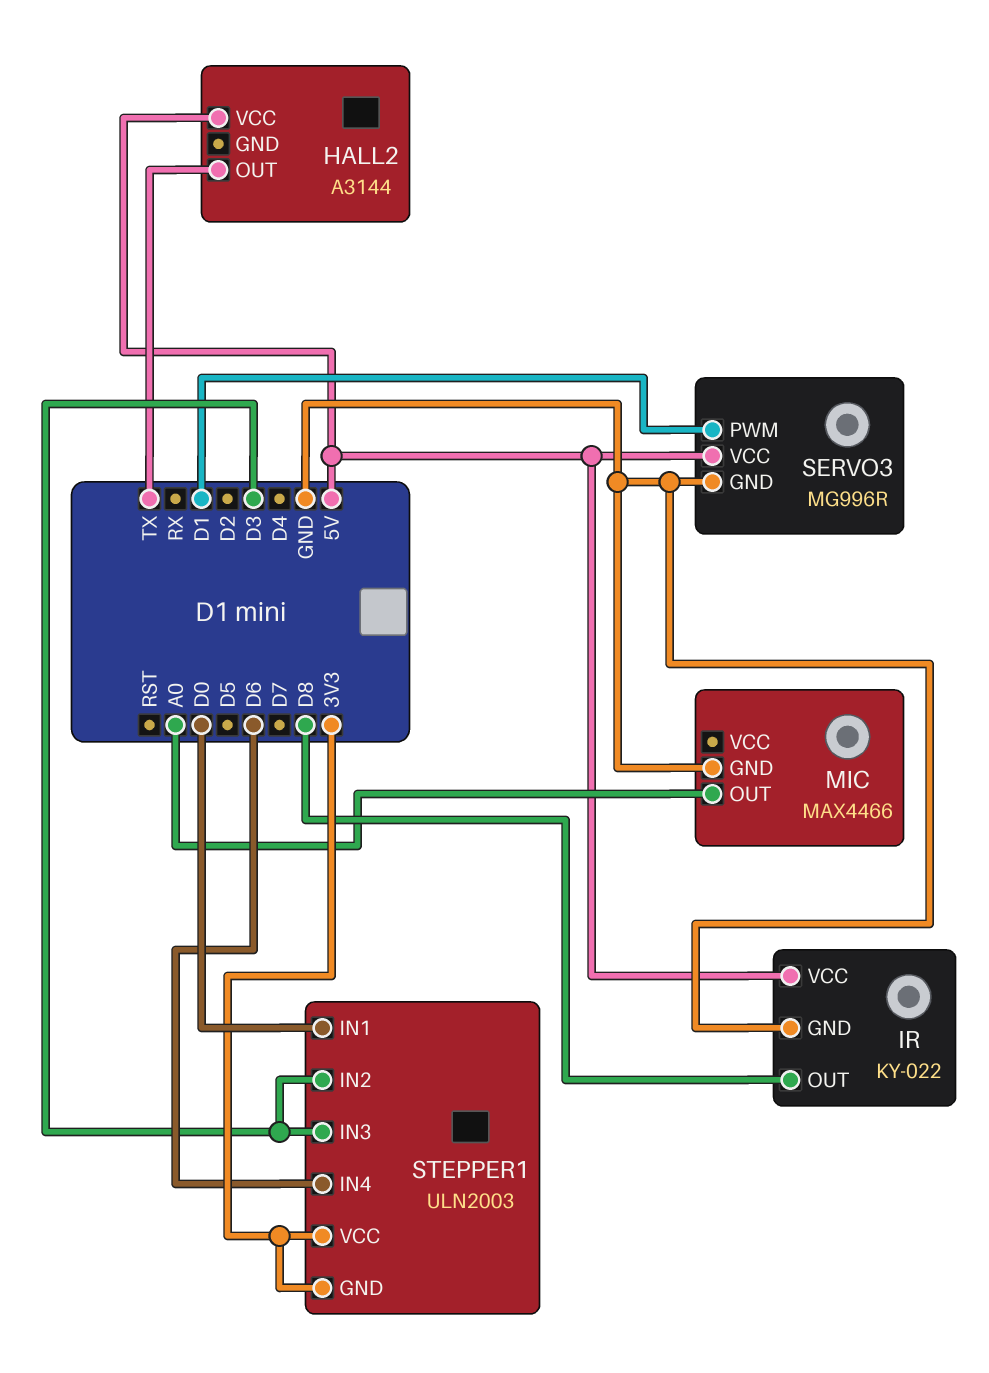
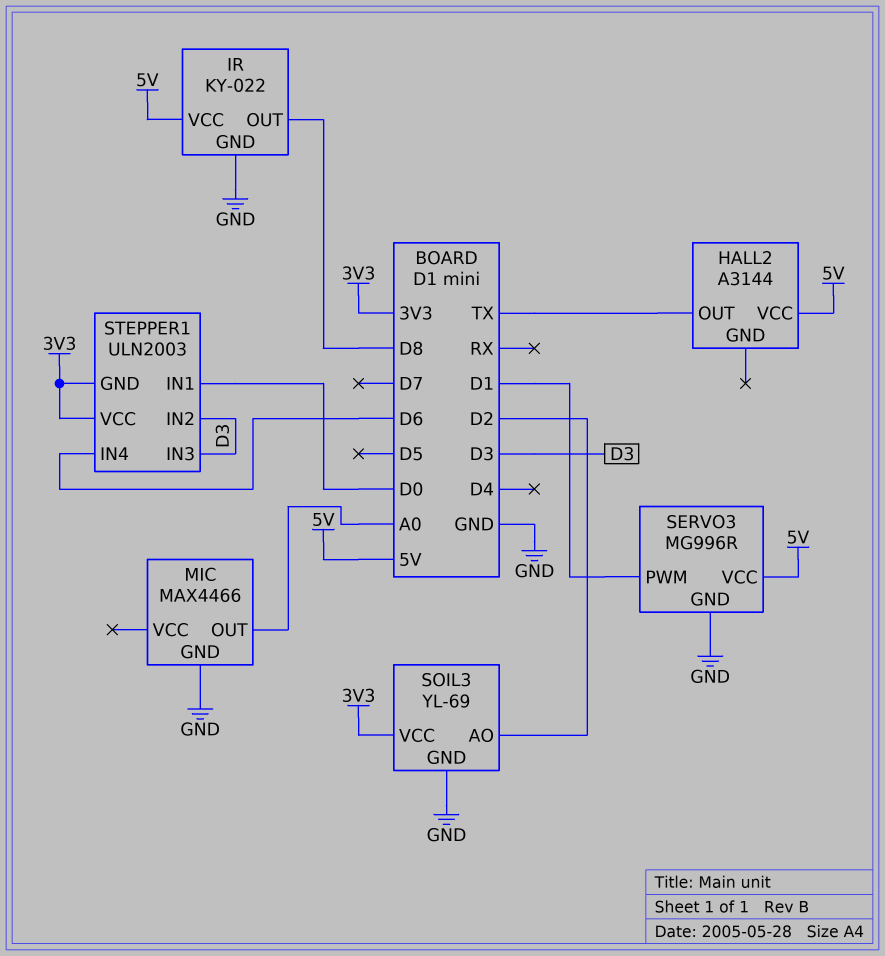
SOIL3: none -> YL-69
SOIL3 pin AO: none -> D2
SOIL3 pin GND: none -> GND
SOIL3 pin VCC: none -> 3V3

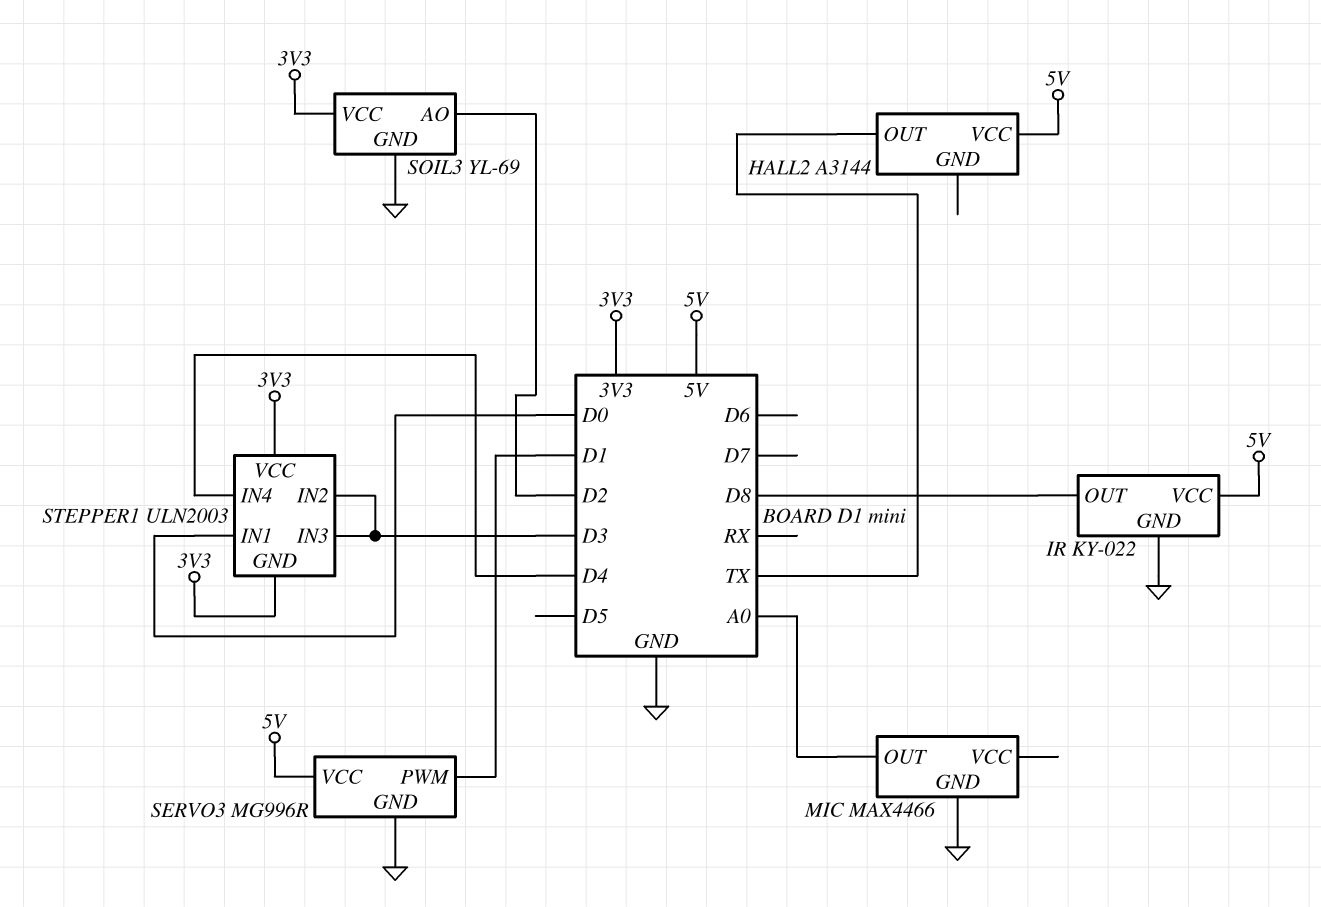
STEPPER1 pin IN4: D6 -> D4

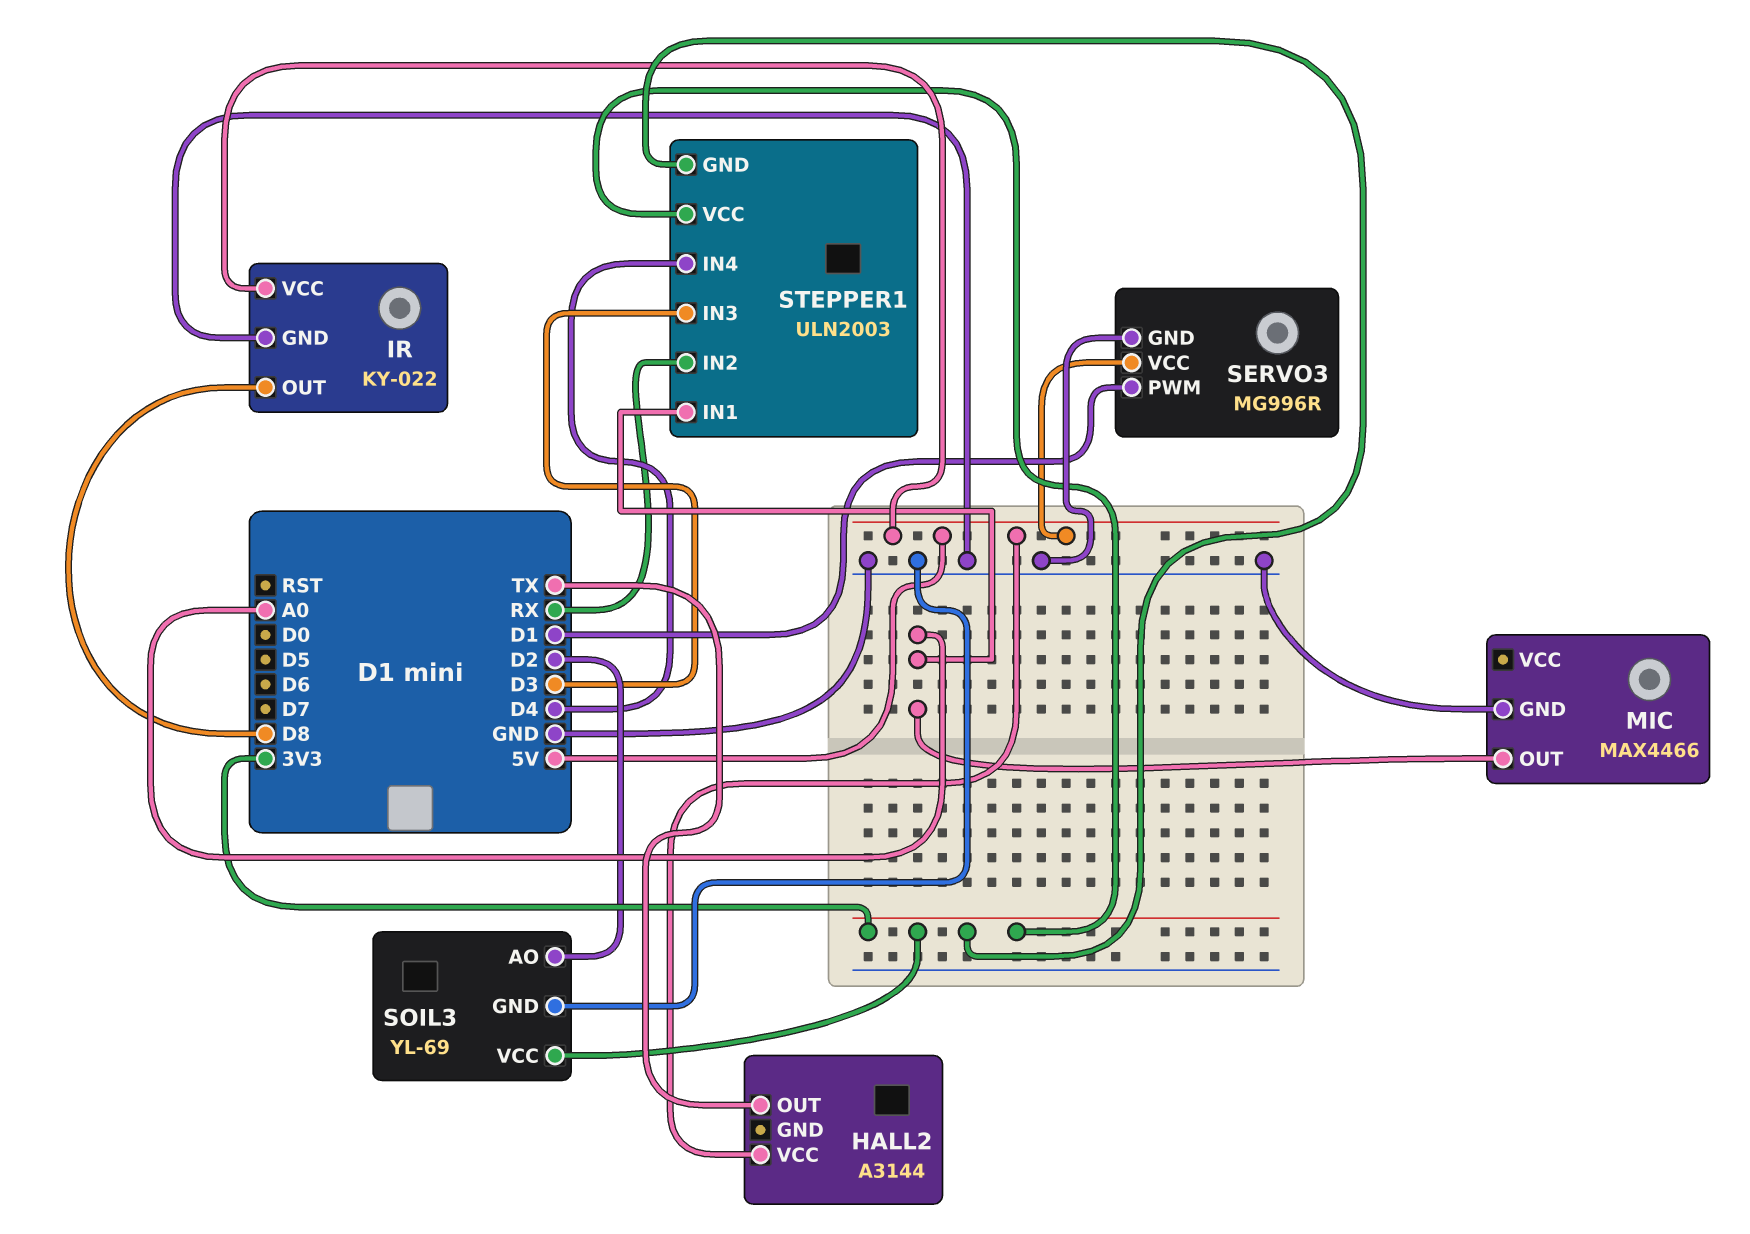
STEPPER1 pin IN1: D0 -> A0
STEPPER1 pin IN2: D3 -> RX

